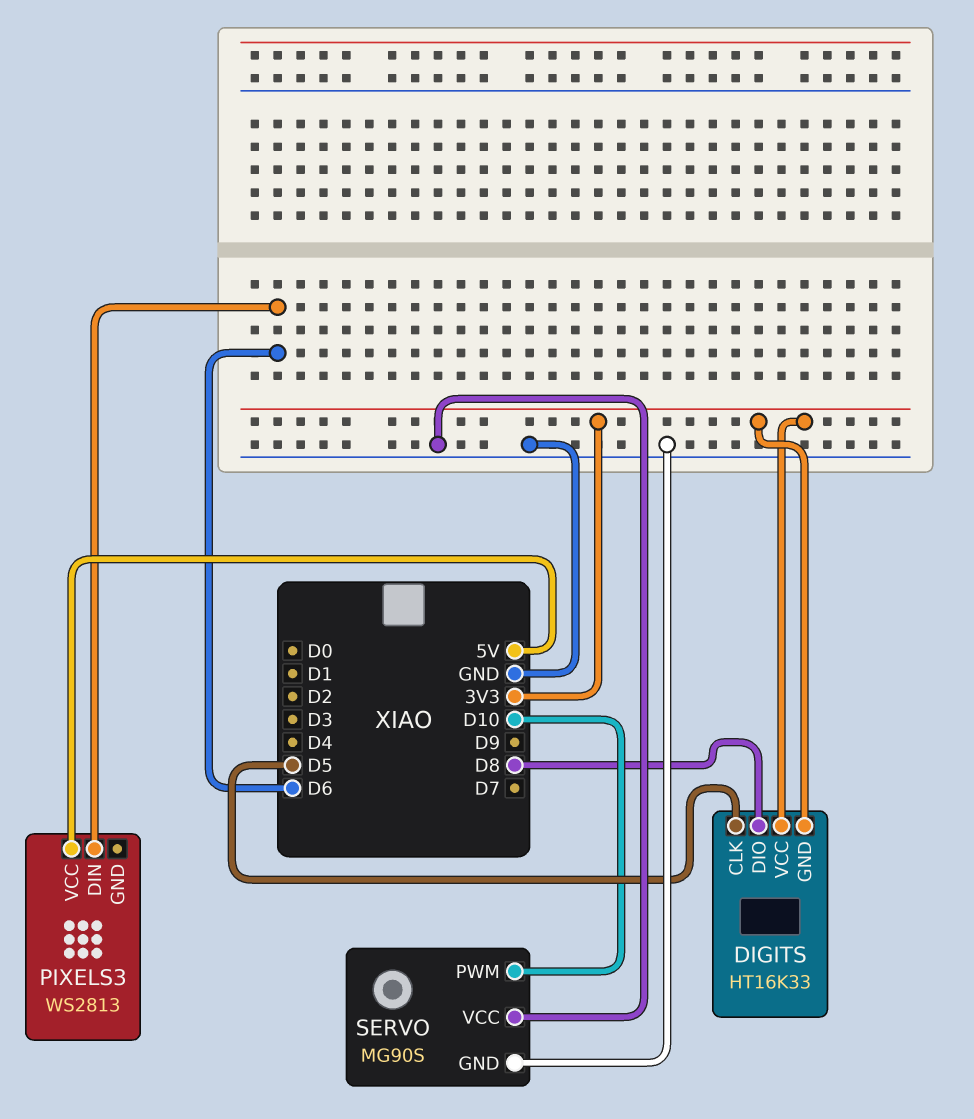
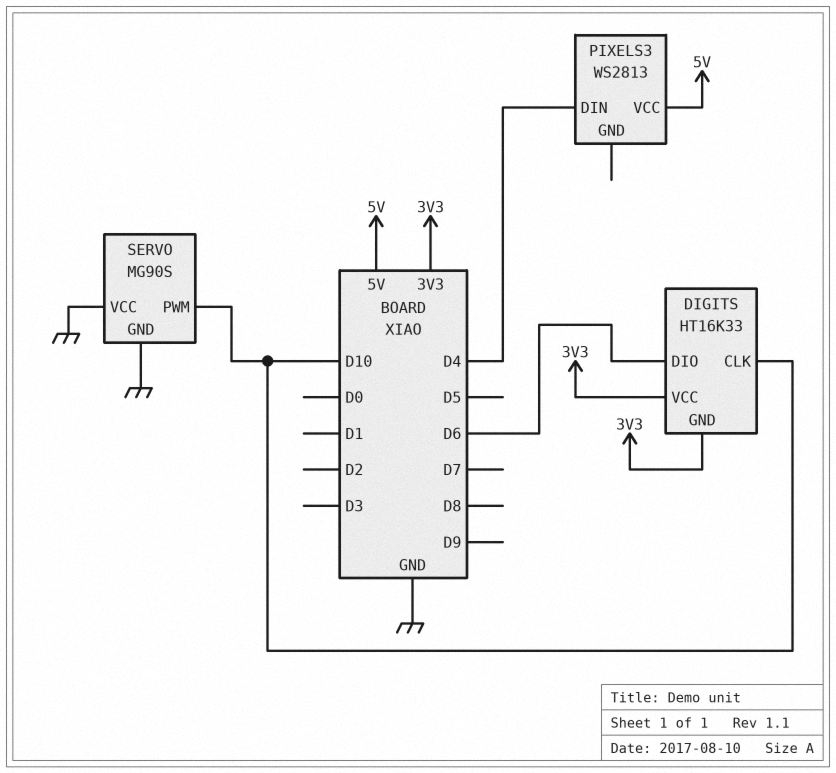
DIGITS pin CLK: D5 -> D10
DIGITS pin DIO: D8 -> D6
PIXELS3 pin DIN: D6 -> D4

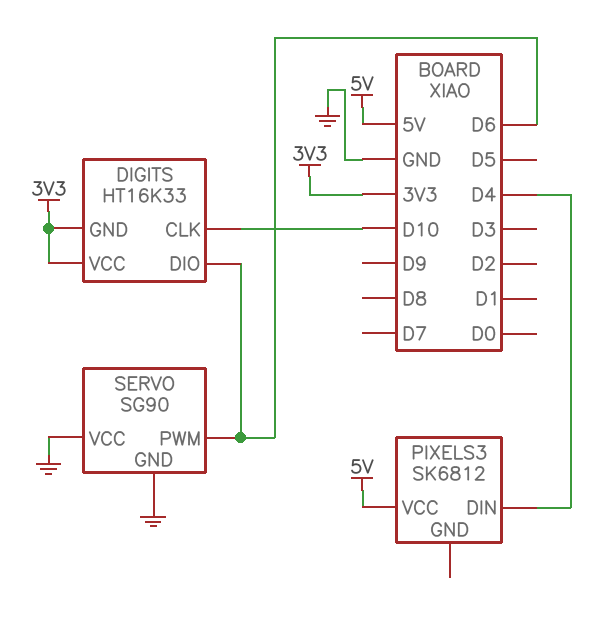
PIXELS3: WS2813 -> SK6812
SERVO: MG90S -> SG90
SERVO pin PWM: D10 -> D6

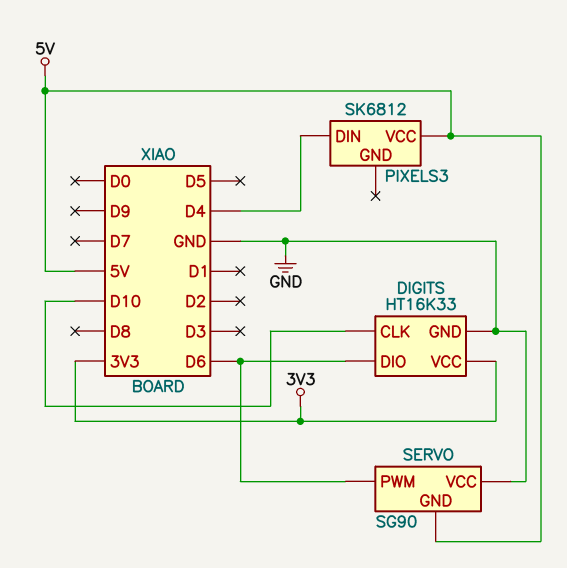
DIGITS pin GND: 3V3 -> GND
SERVO pin GND: GND -> 5V

